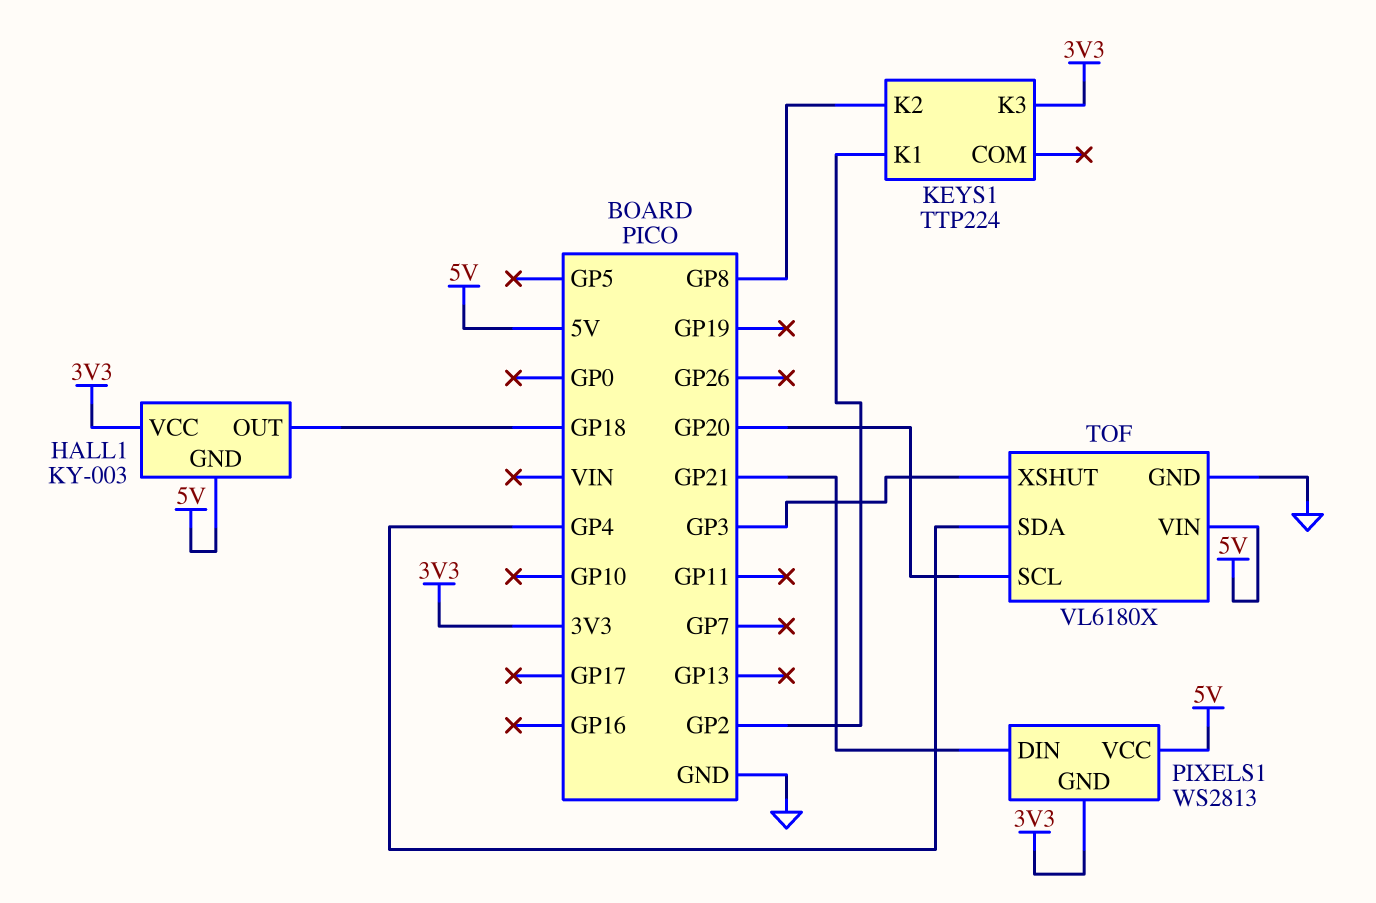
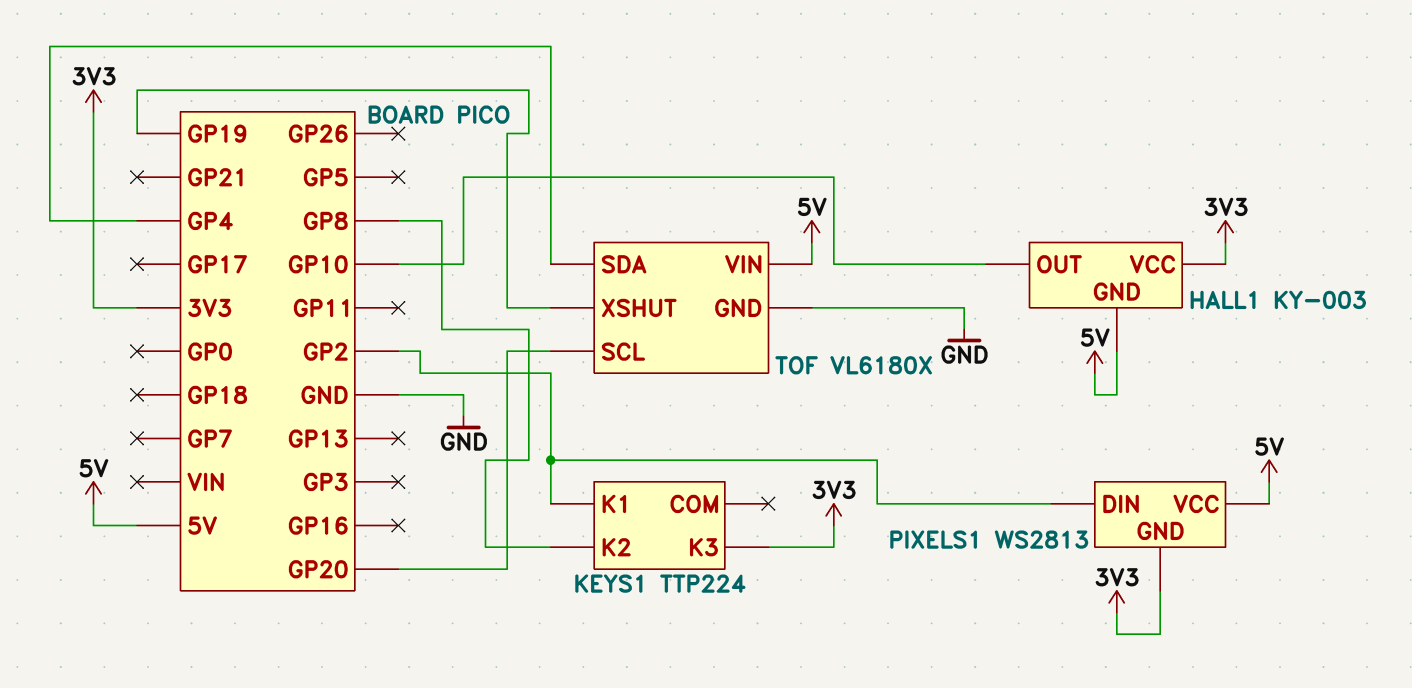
HALL1 pin OUT: GP18 -> GP10
PIXELS1 pin DIN: GP21 -> GP2
TOF pin XSHUT: GP3 -> GP19

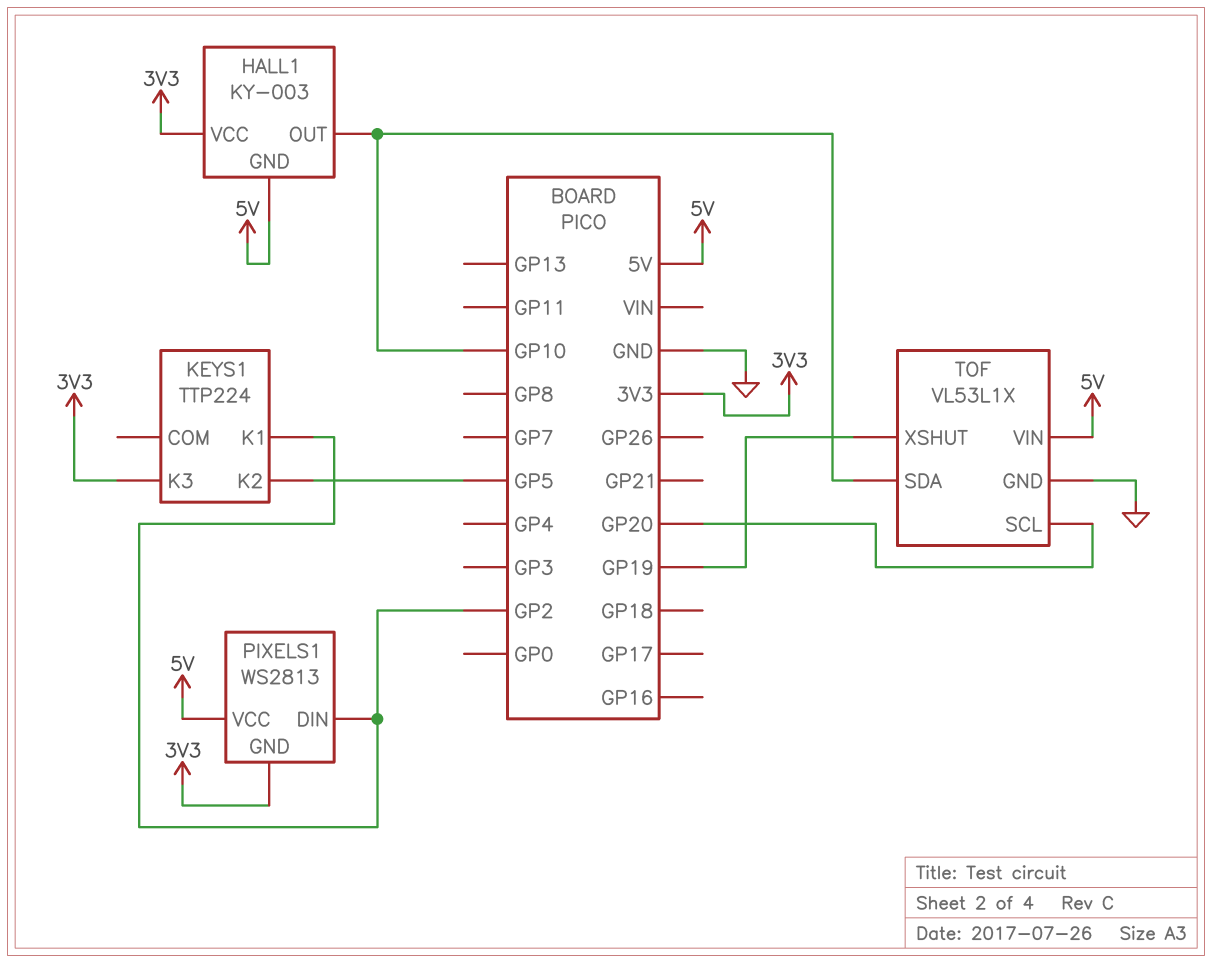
KEYS1 pin K2: GP8 -> GP5
TOF: VL6180X -> VL53L1X
TOF pin SDA: GP4 -> GP10

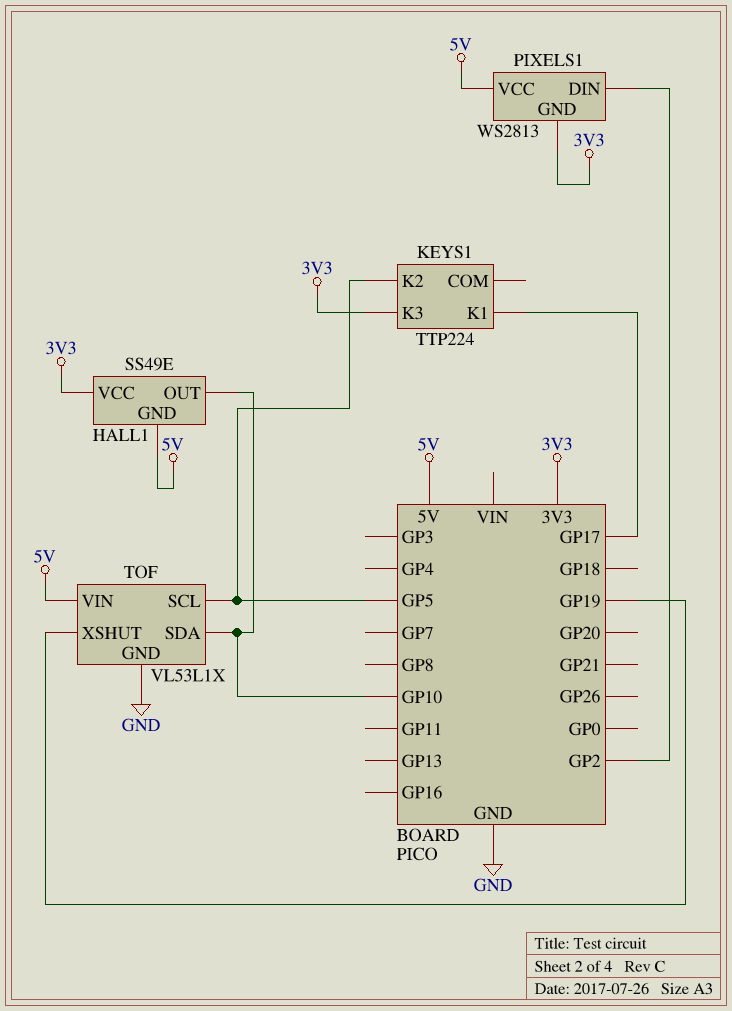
HALL1: KY-003 -> SS49E
KEYS1 pin K1: GP2 -> GP17
TOF pin SCL: GP20 -> GP5

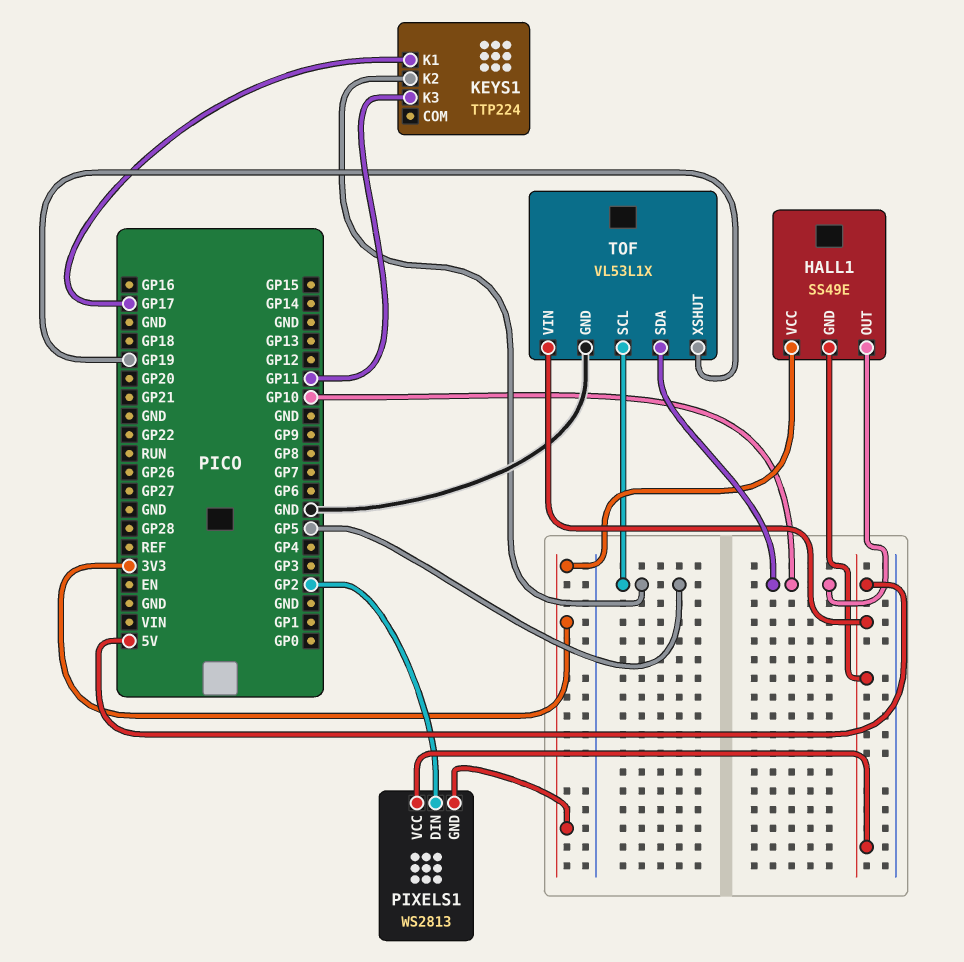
KEYS1 pin K3: 3V3 -> GP11

